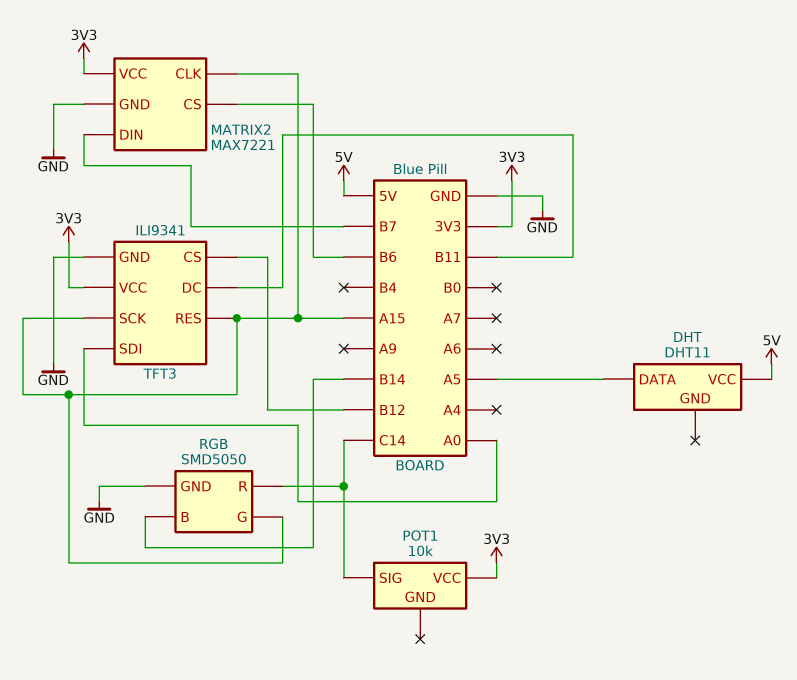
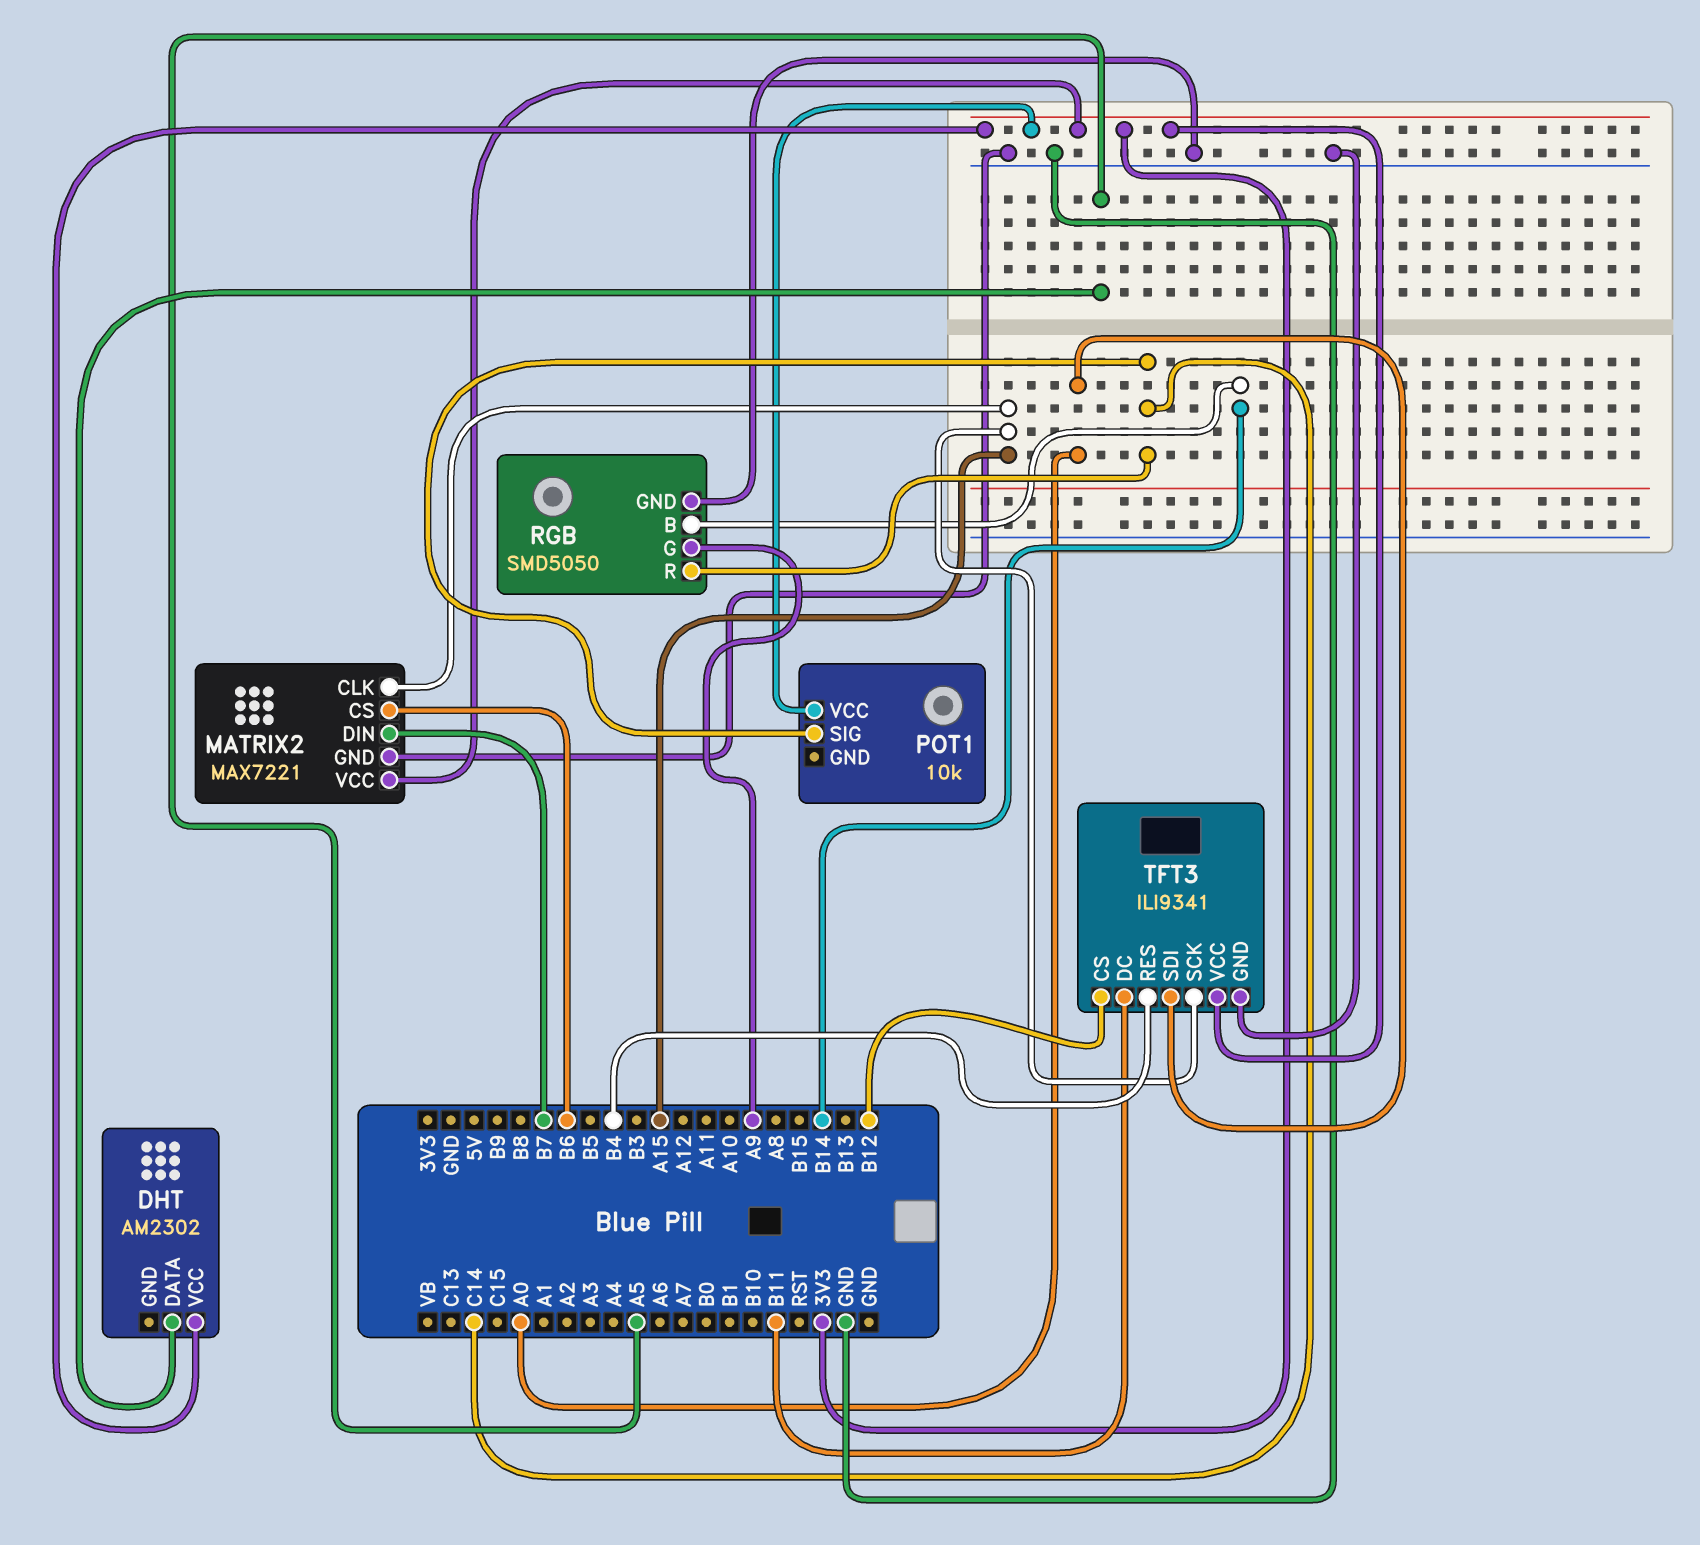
DHT: DHT11 -> AM2302
DHT pin VCC: 5V -> 3V3
RGB pin G: A15 -> A9
TFT3 pin RES: A15 -> B4

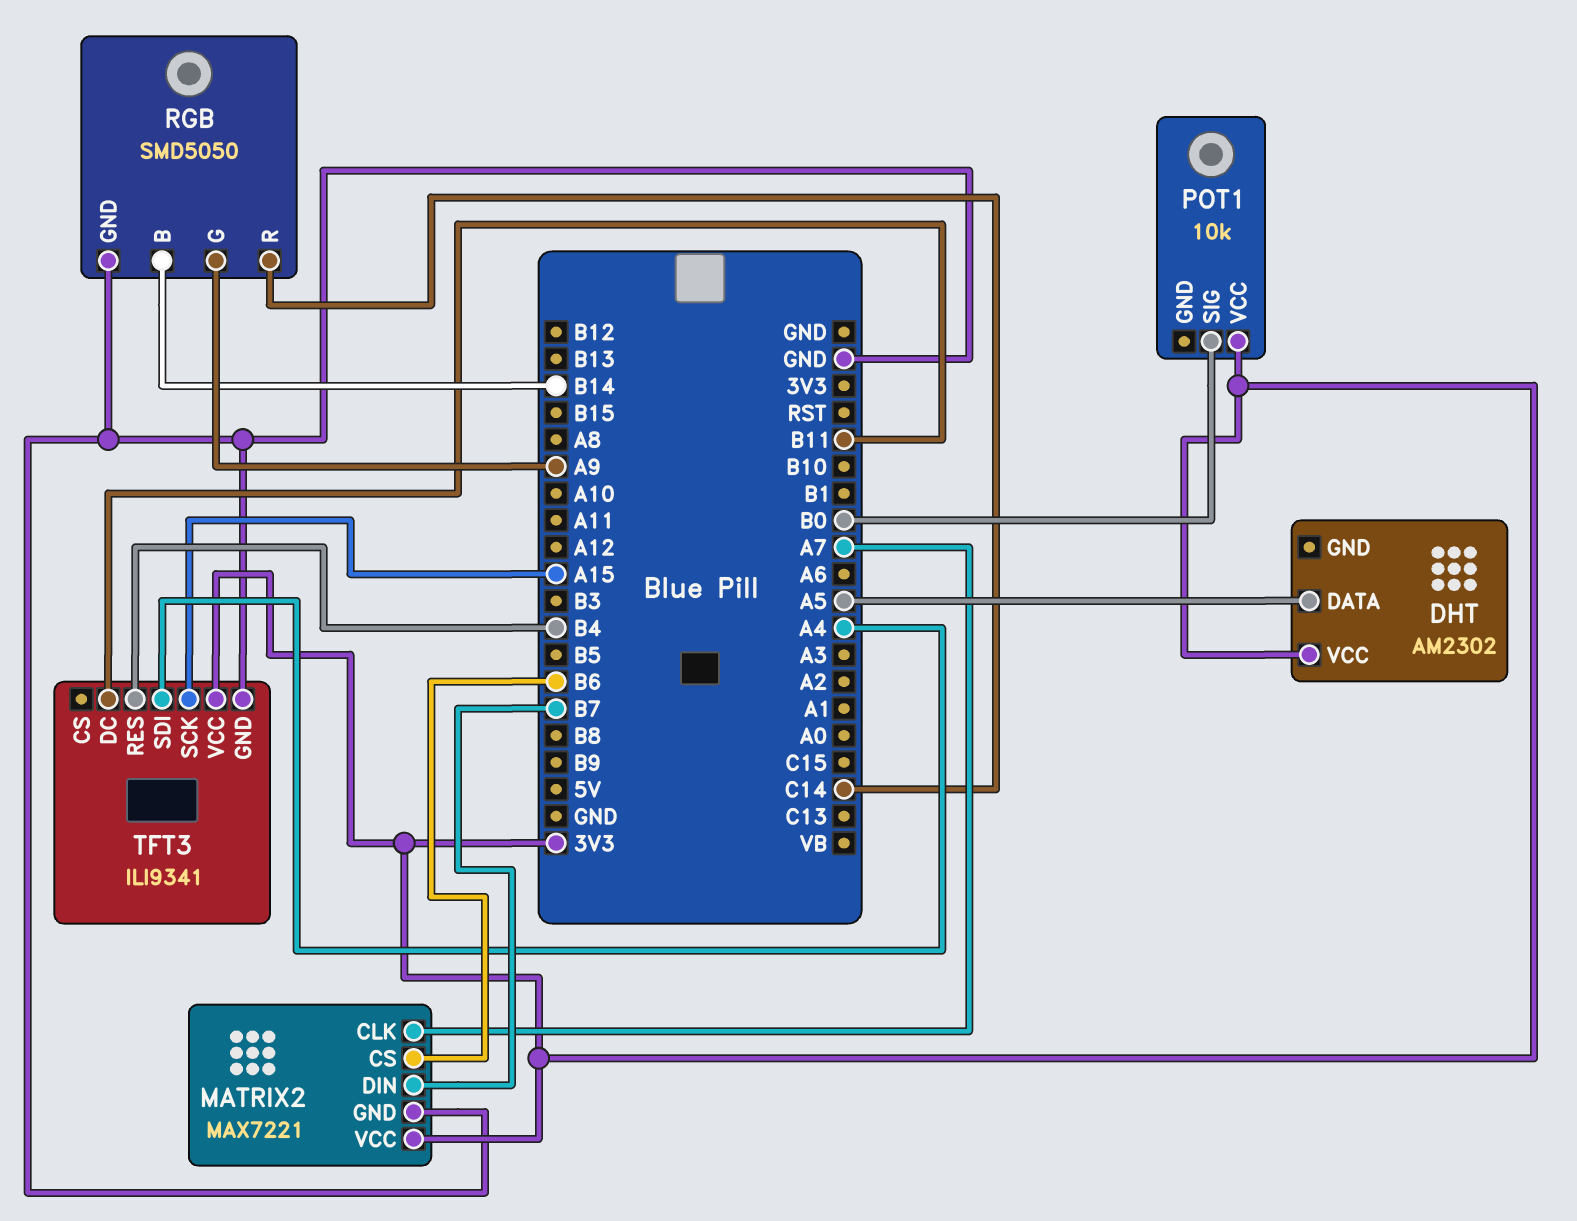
MATRIX2 pin CLK: A15 -> A7
POT1 pin SIG: C14 -> B0
TFT3 pin CS: B12 -> none
TFT3 pin SDI: A0 -> A4

